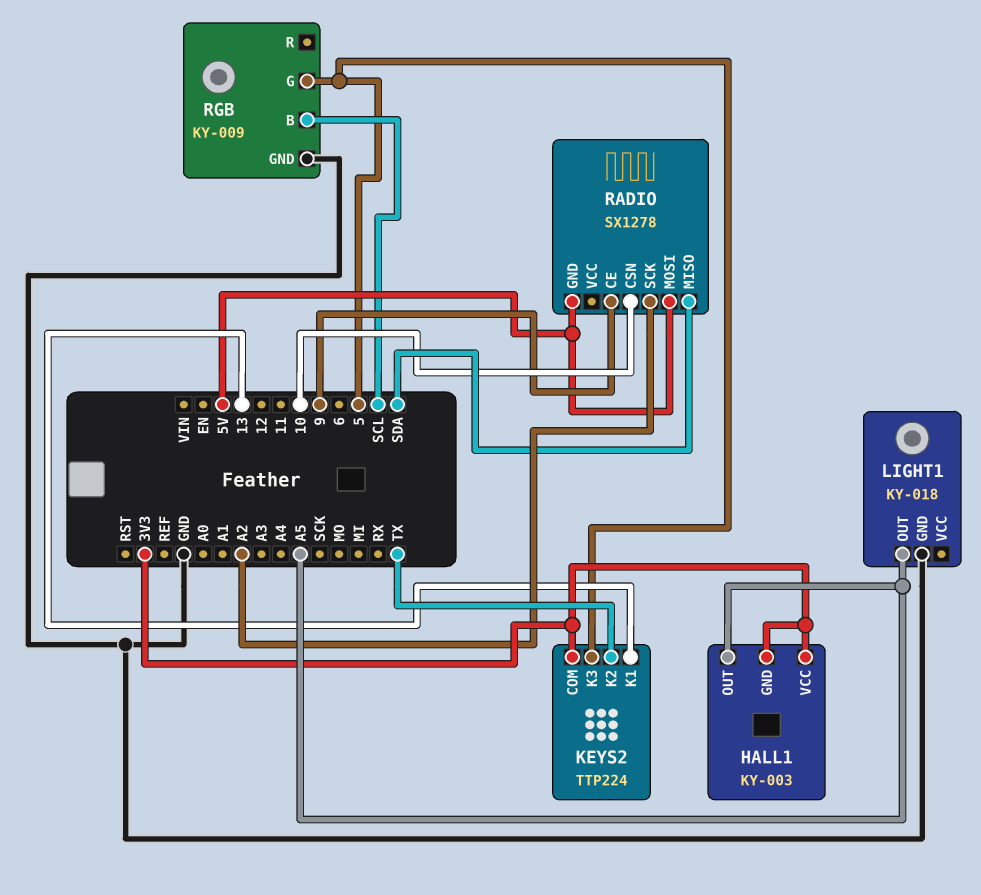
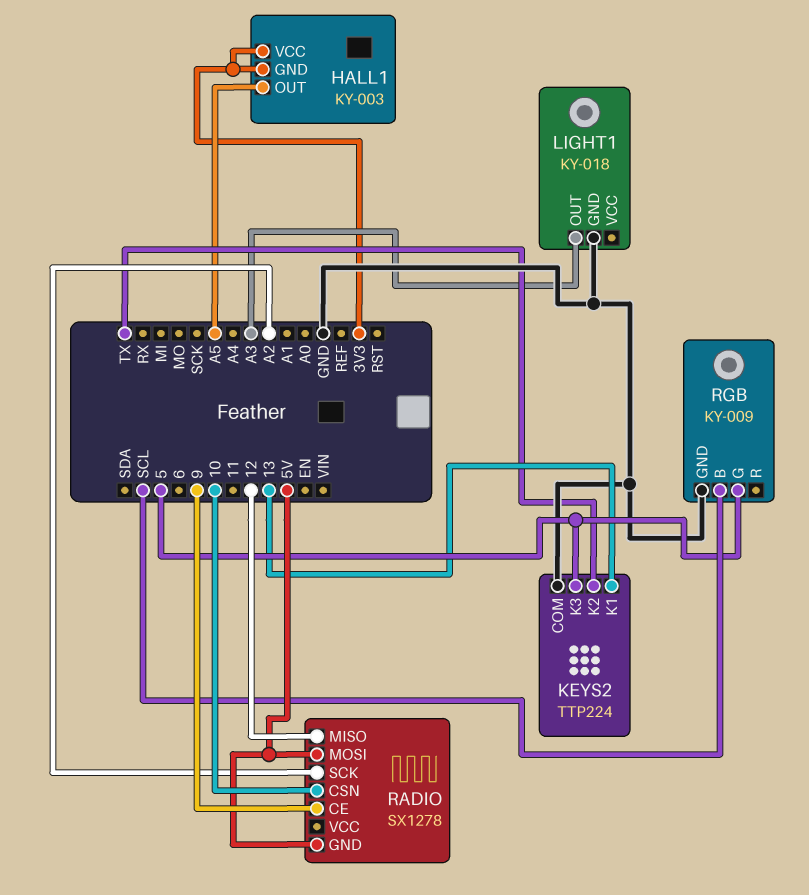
KEYS2 pin COM: 3V3 -> GND
LIGHT1 pin OUT: A5 -> A3
RADIO pin MISO: SDA -> 12

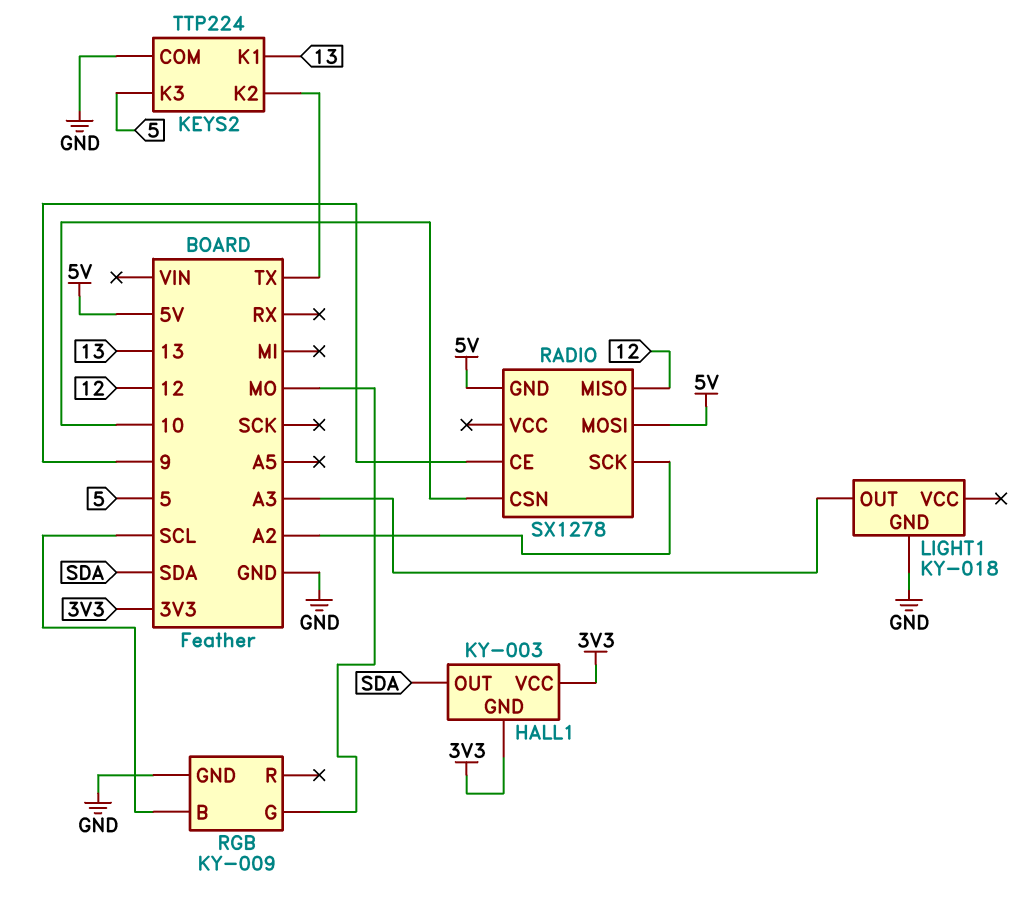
HALL1 pin OUT: A5 -> SDA
RGB pin G: 5 -> MO

